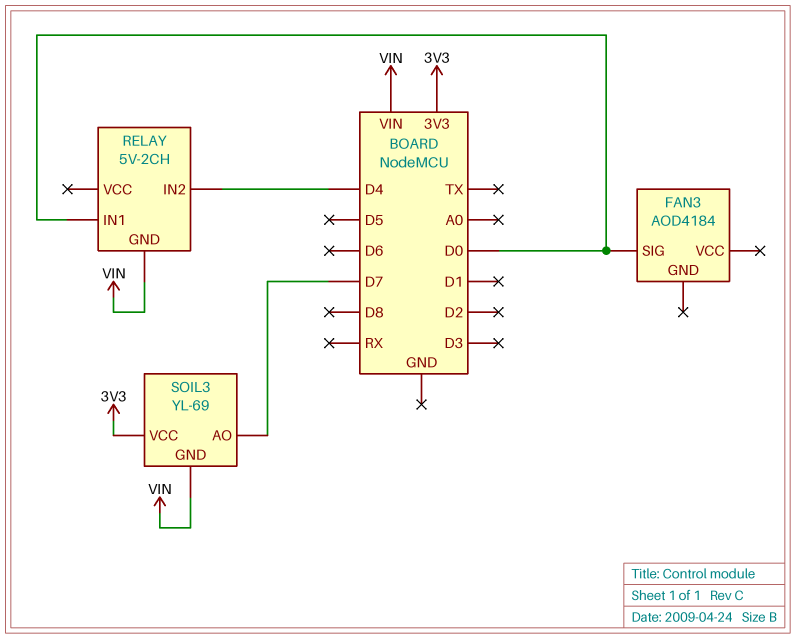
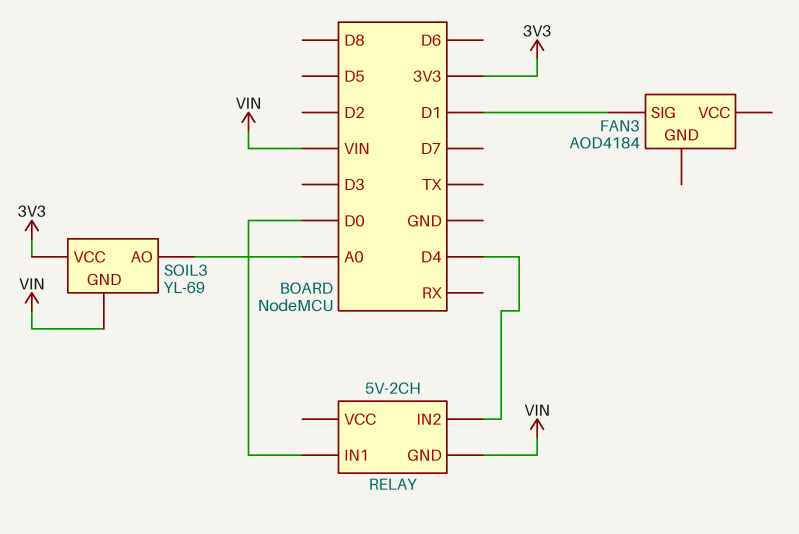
FAN3 pin SIG: D0 -> D1
SOIL3 pin AO: D7 -> A0

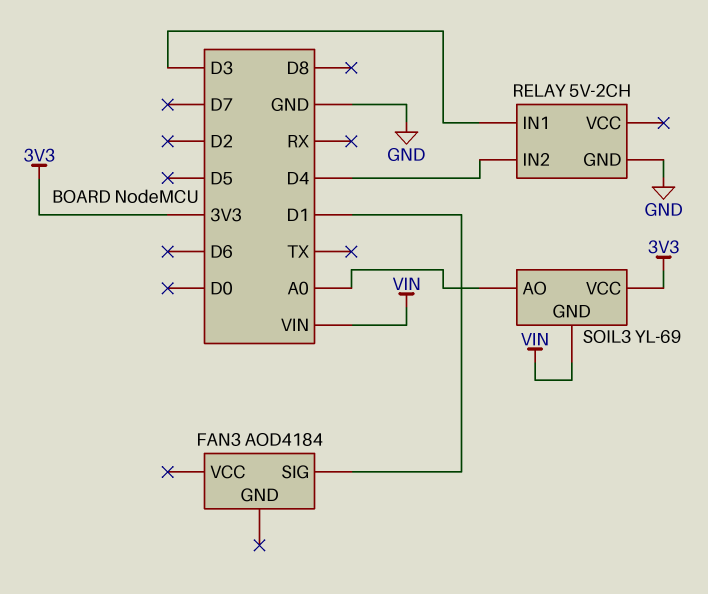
RELAY pin GND: VIN -> GND
RELAY pin IN1: D0 -> D3

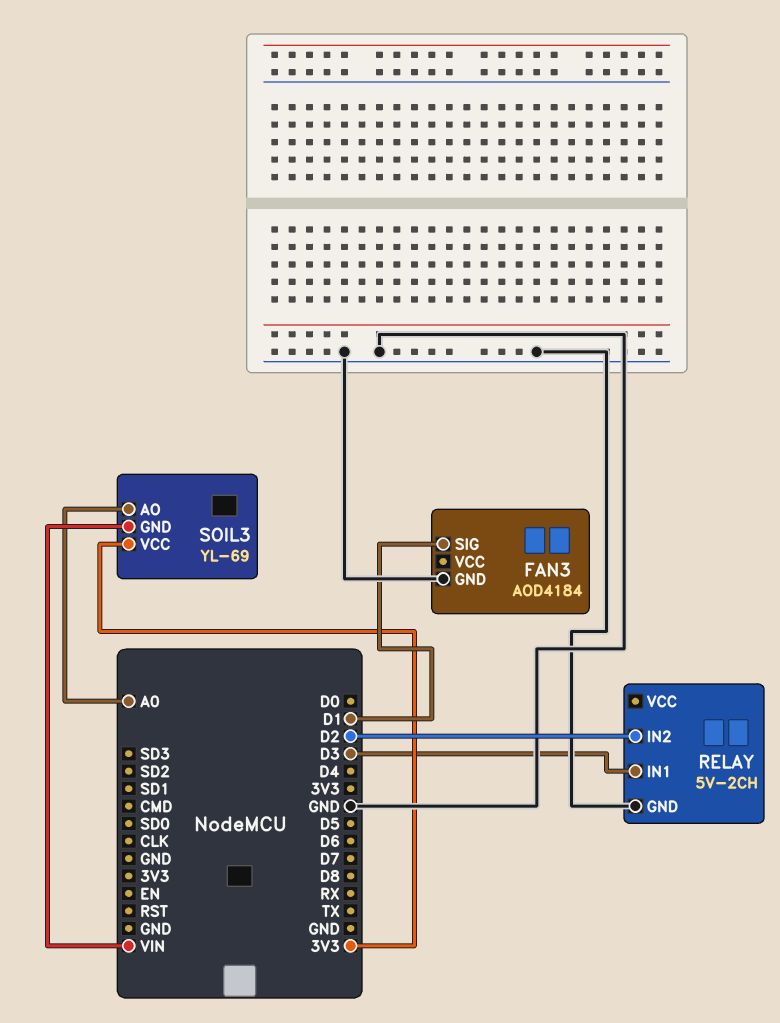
FAN3 pin GND: none -> GND
RELAY pin IN2: D4 -> D2

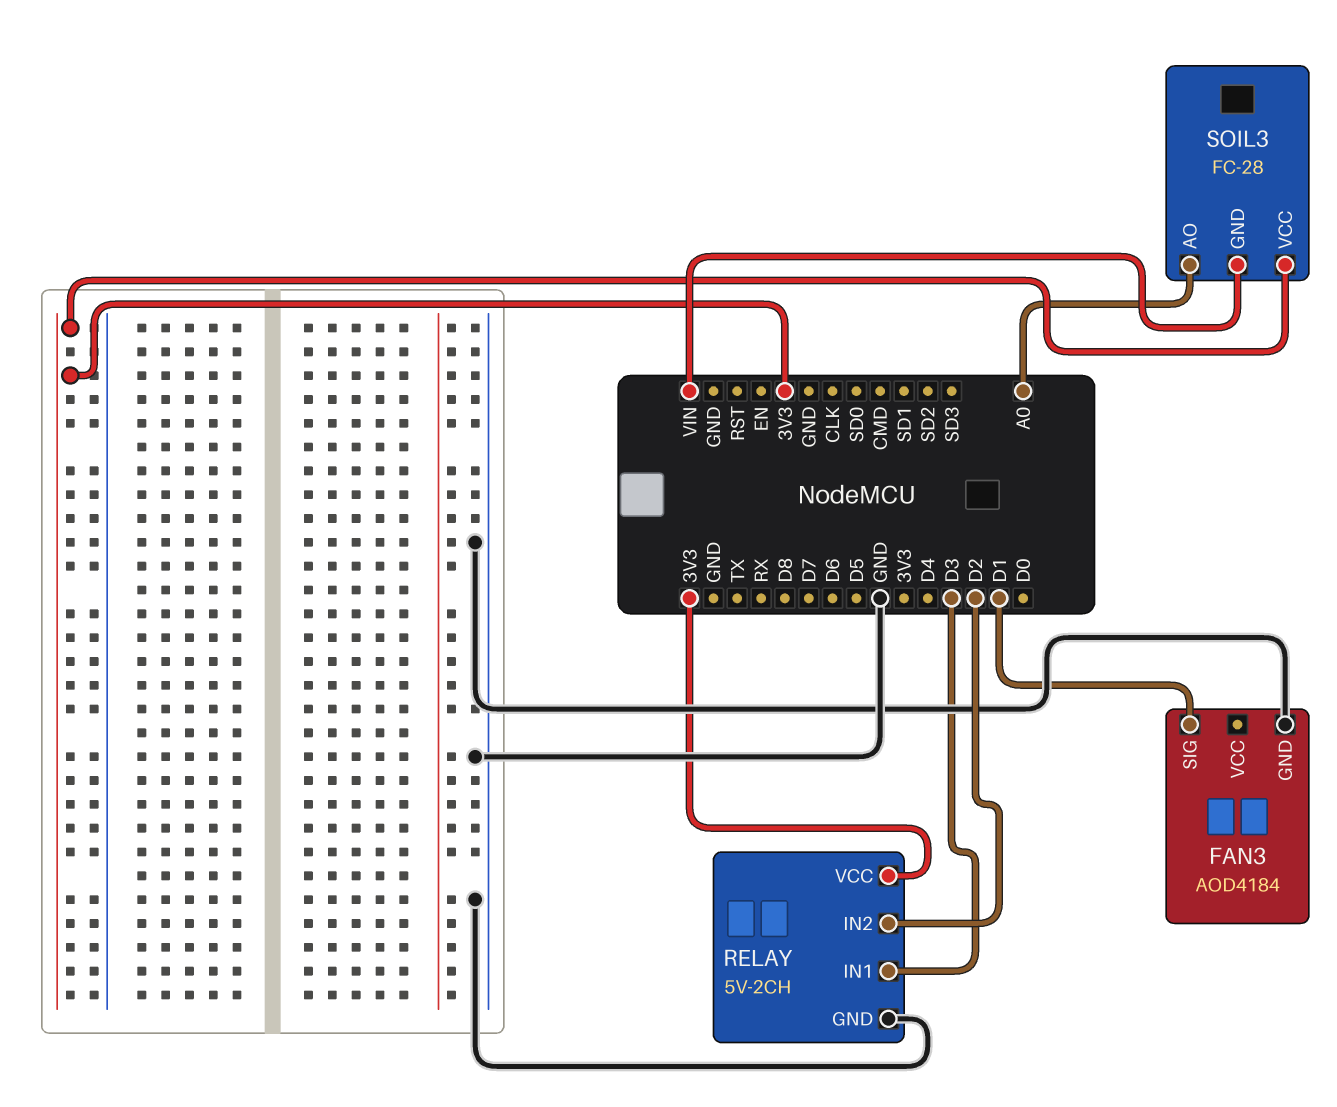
RELAY pin VCC: none -> 3V3
SOIL3: YL-69 -> FC-28

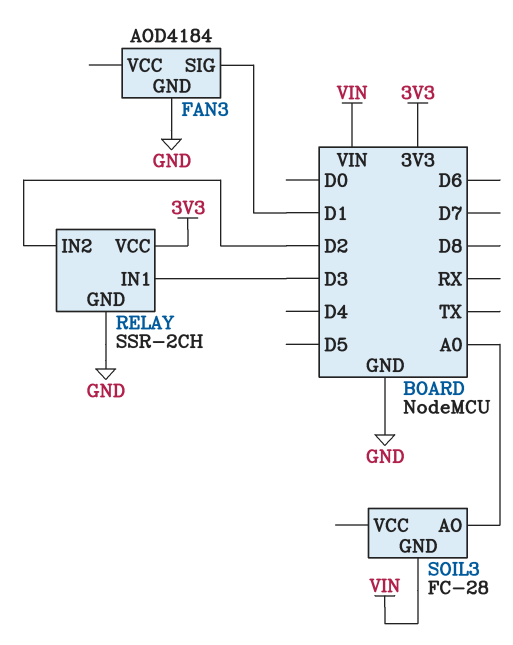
RELAY: 5V-2CH -> SSR-2CH
SOIL3 pin VCC: 3V3 -> none

